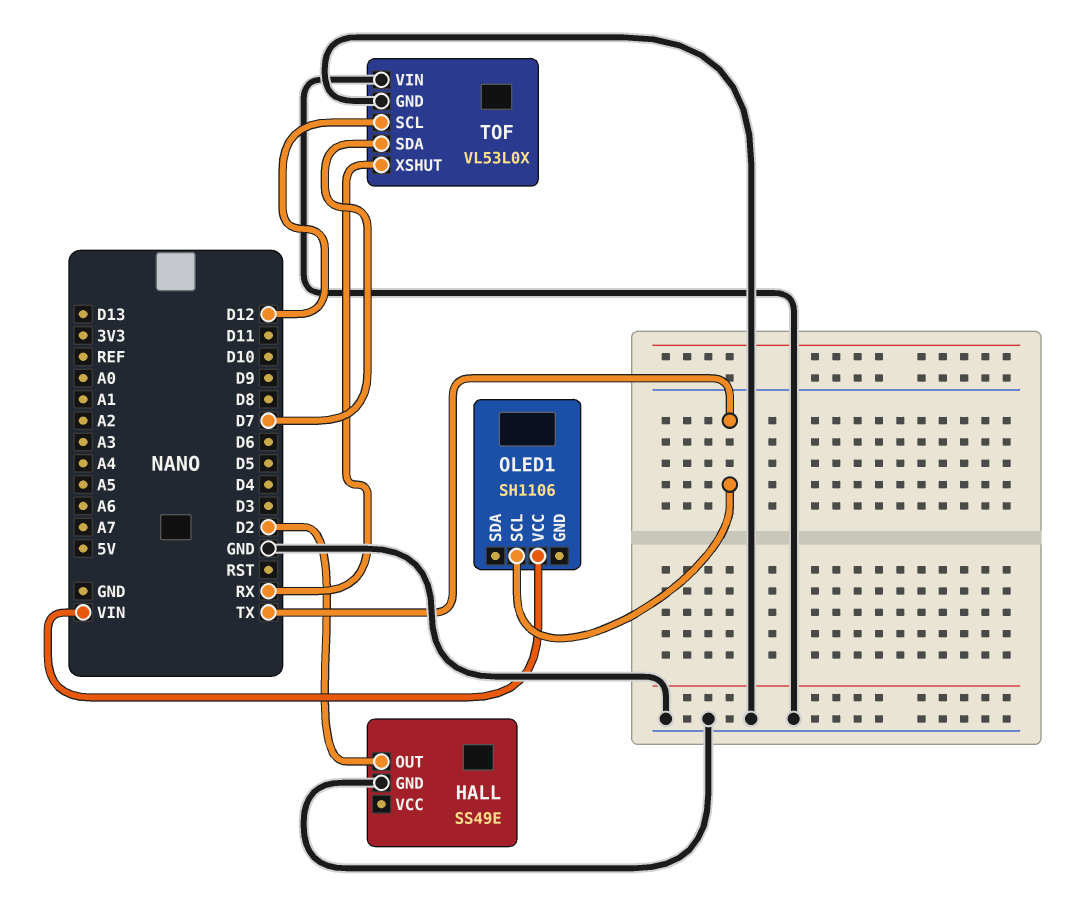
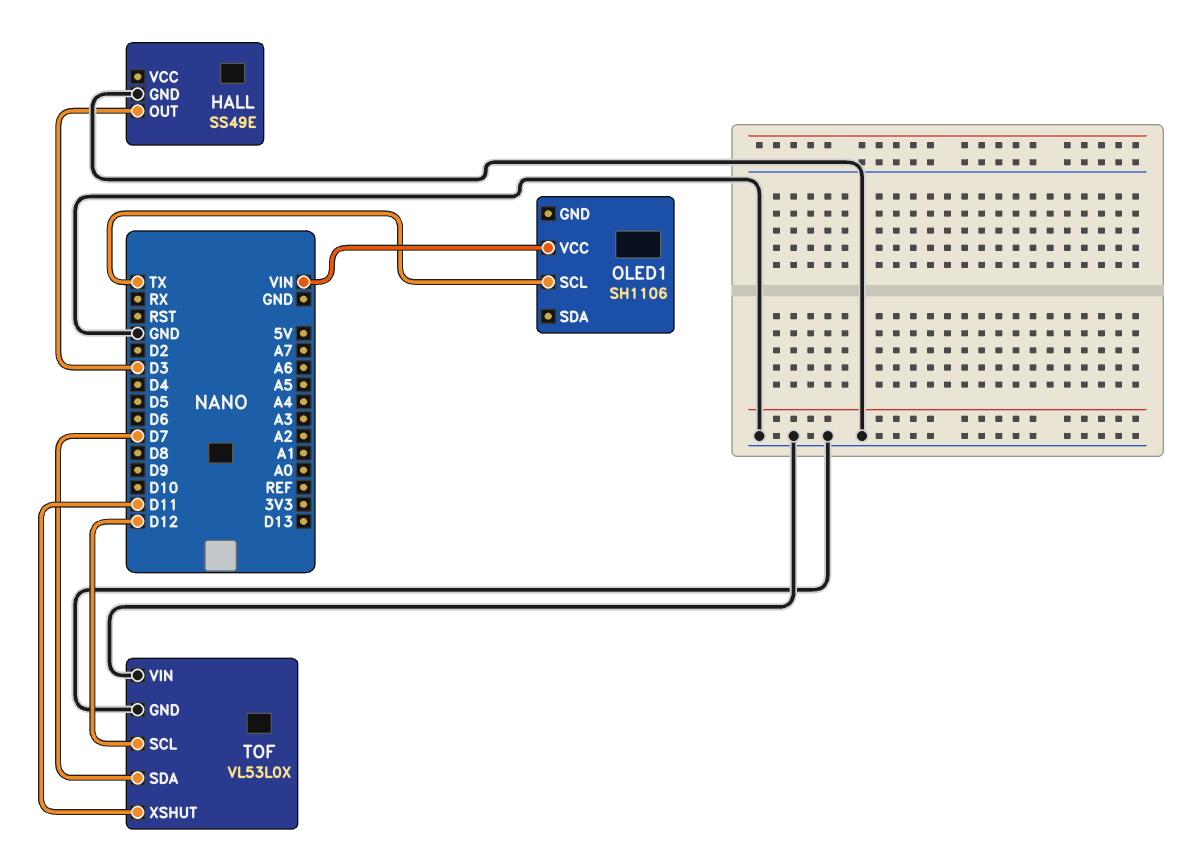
HALL pin OUT: D2 -> D3
TOF pin XSHUT: RX -> D11

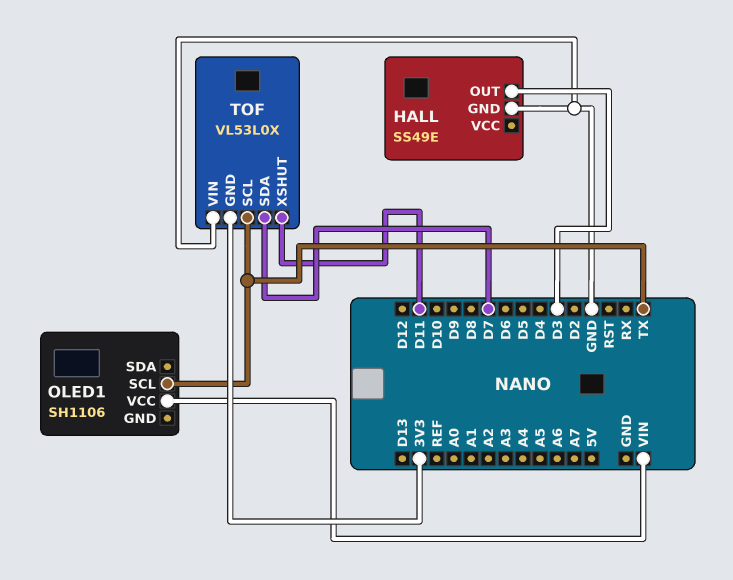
TOF pin GND: GND -> 3V3
TOF pin SCL: D12 -> TX

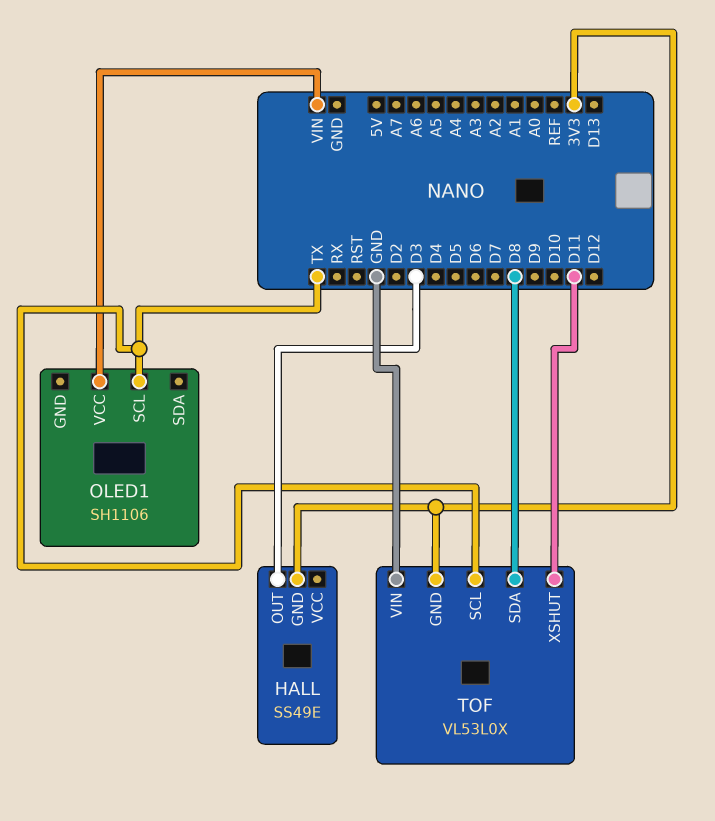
HALL pin GND: GND -> 3V3
TOF pin SDA: D7 -> D8

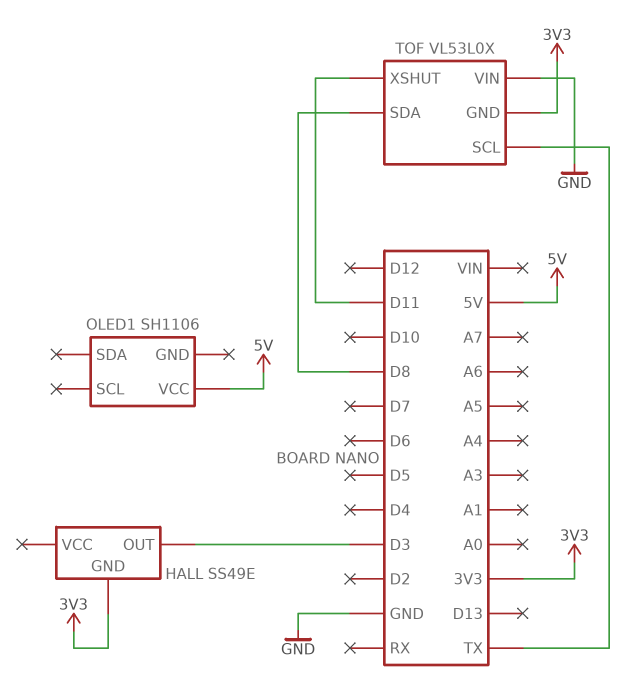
OLED1 pin SCL: TX -> none
OLED1 pin VCC: VIN -> 5V

